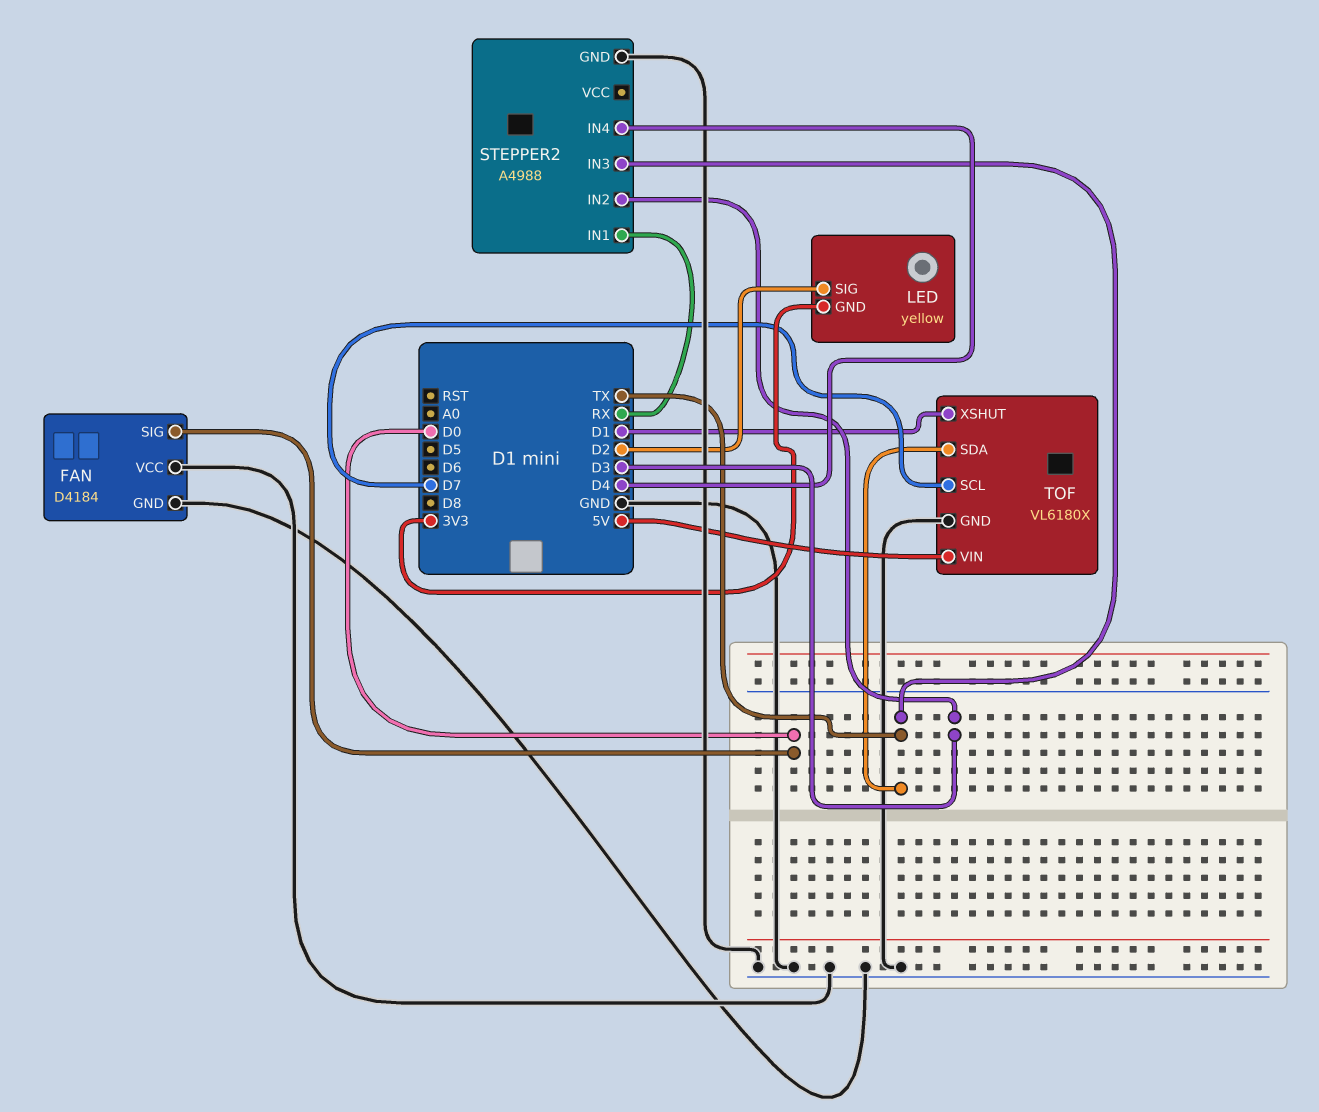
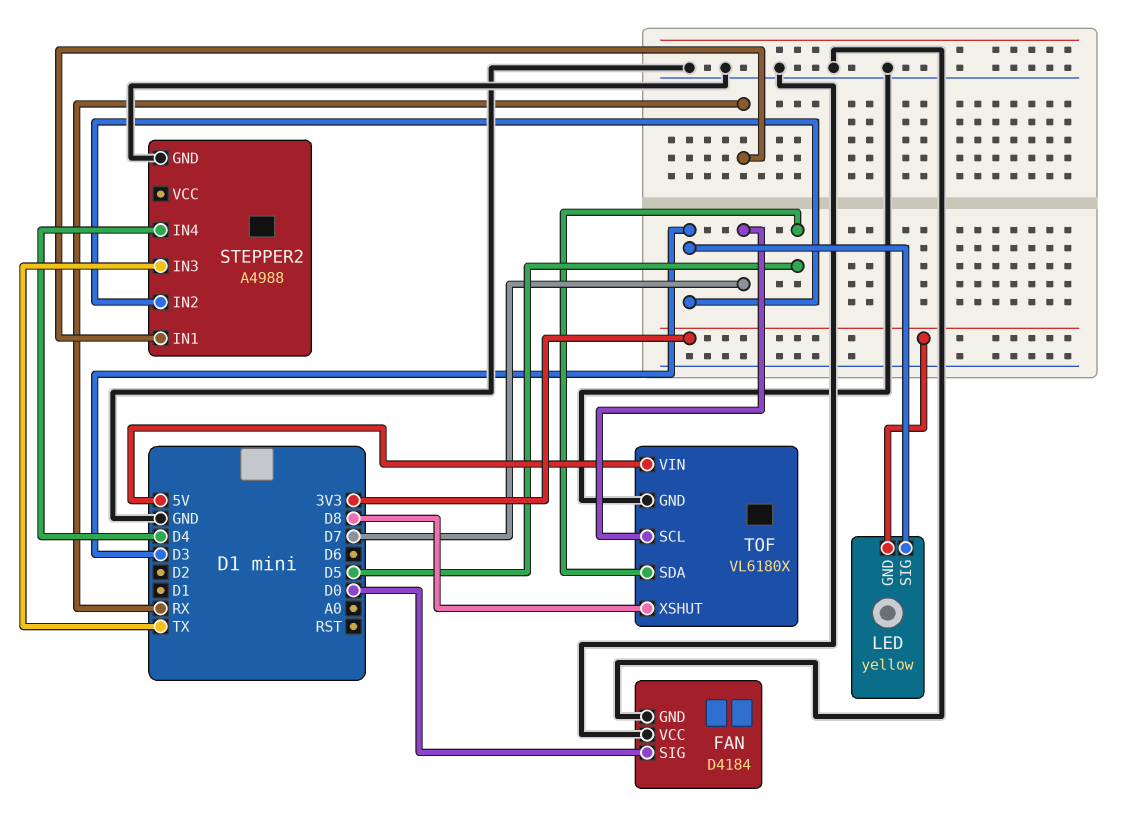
LED pin SIG: D2 -> D3
TOF pin SDA: TX -> D5
TOF pin XSHUT: D1 -> D8

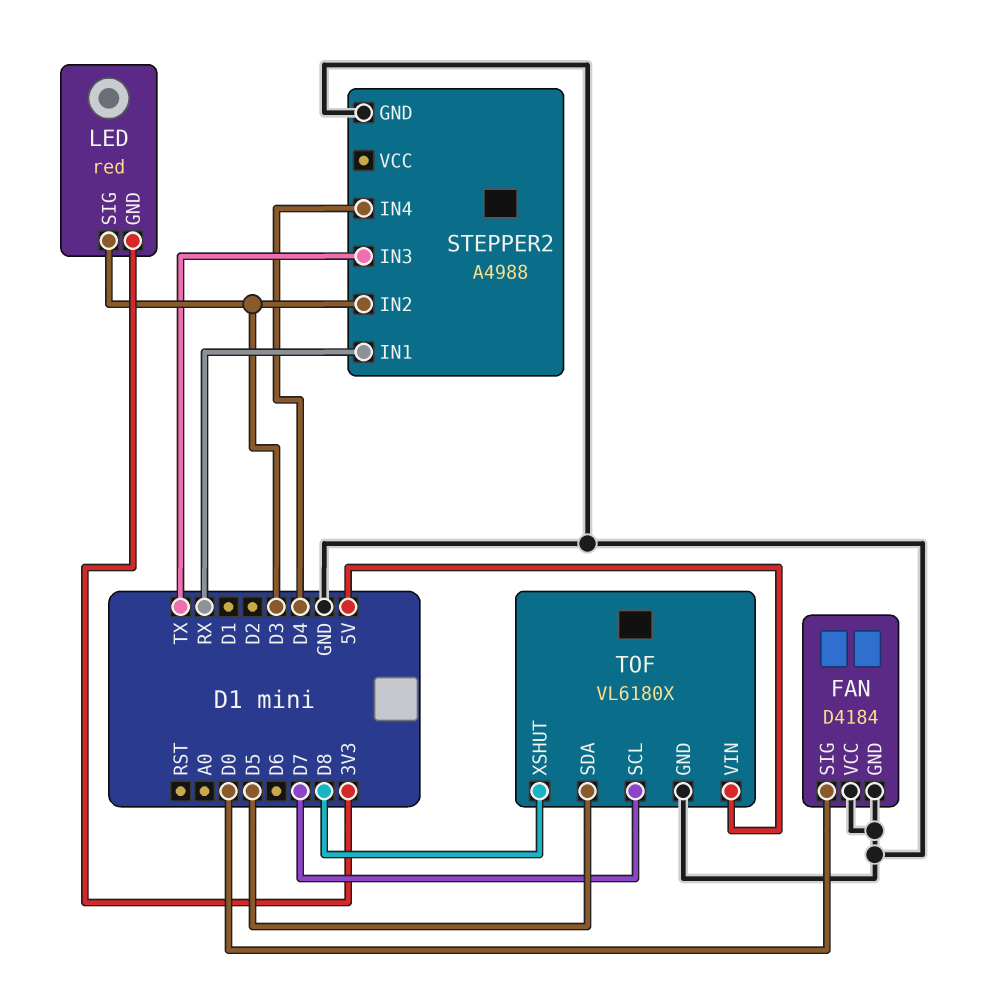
LED: yellow -> red

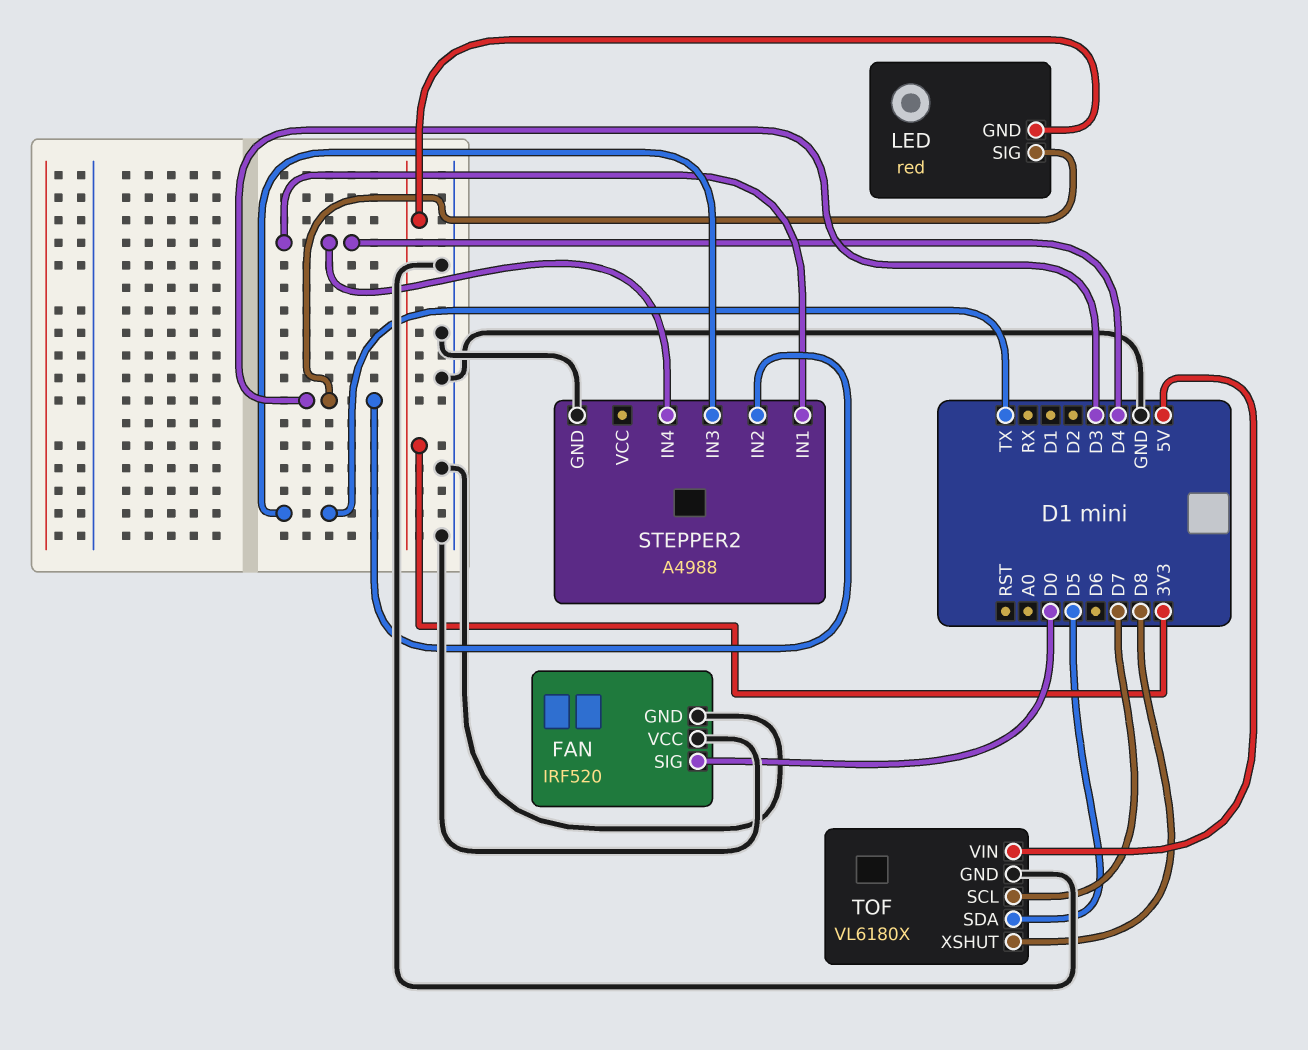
FAN: D4184 -> IRF520
STEPPER2 pin IN1: RX -> D4

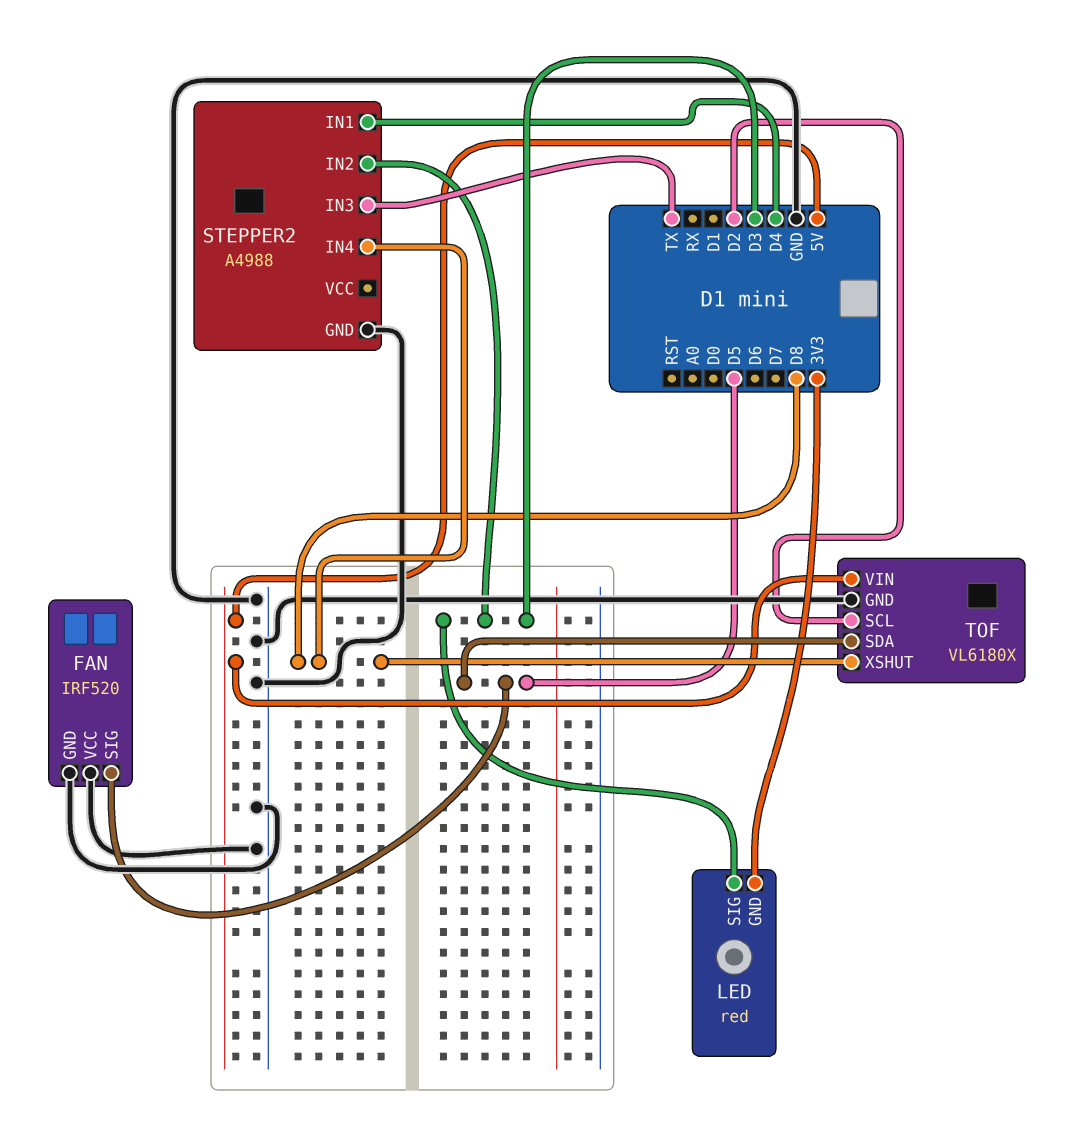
FAN pin SIG: D0 -> D5
STEPPER2 pin IN4: D4 -> D8
TOF pin SCL: D7 -> D2

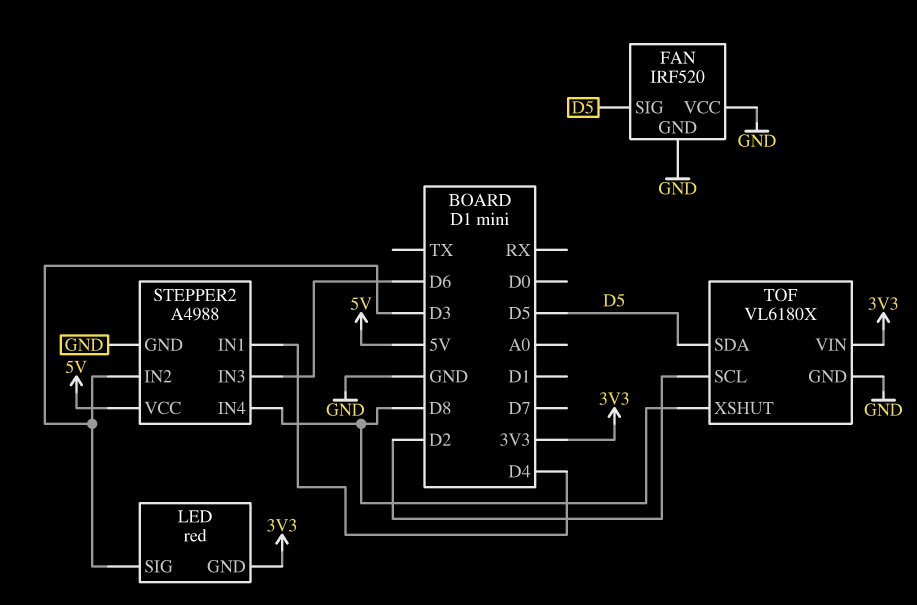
STEPPER2 pin IN3: TX -> D6
STEPPER2 pin VCC: none -> 5V
TOF pin VIN: 5V -> 3V3

